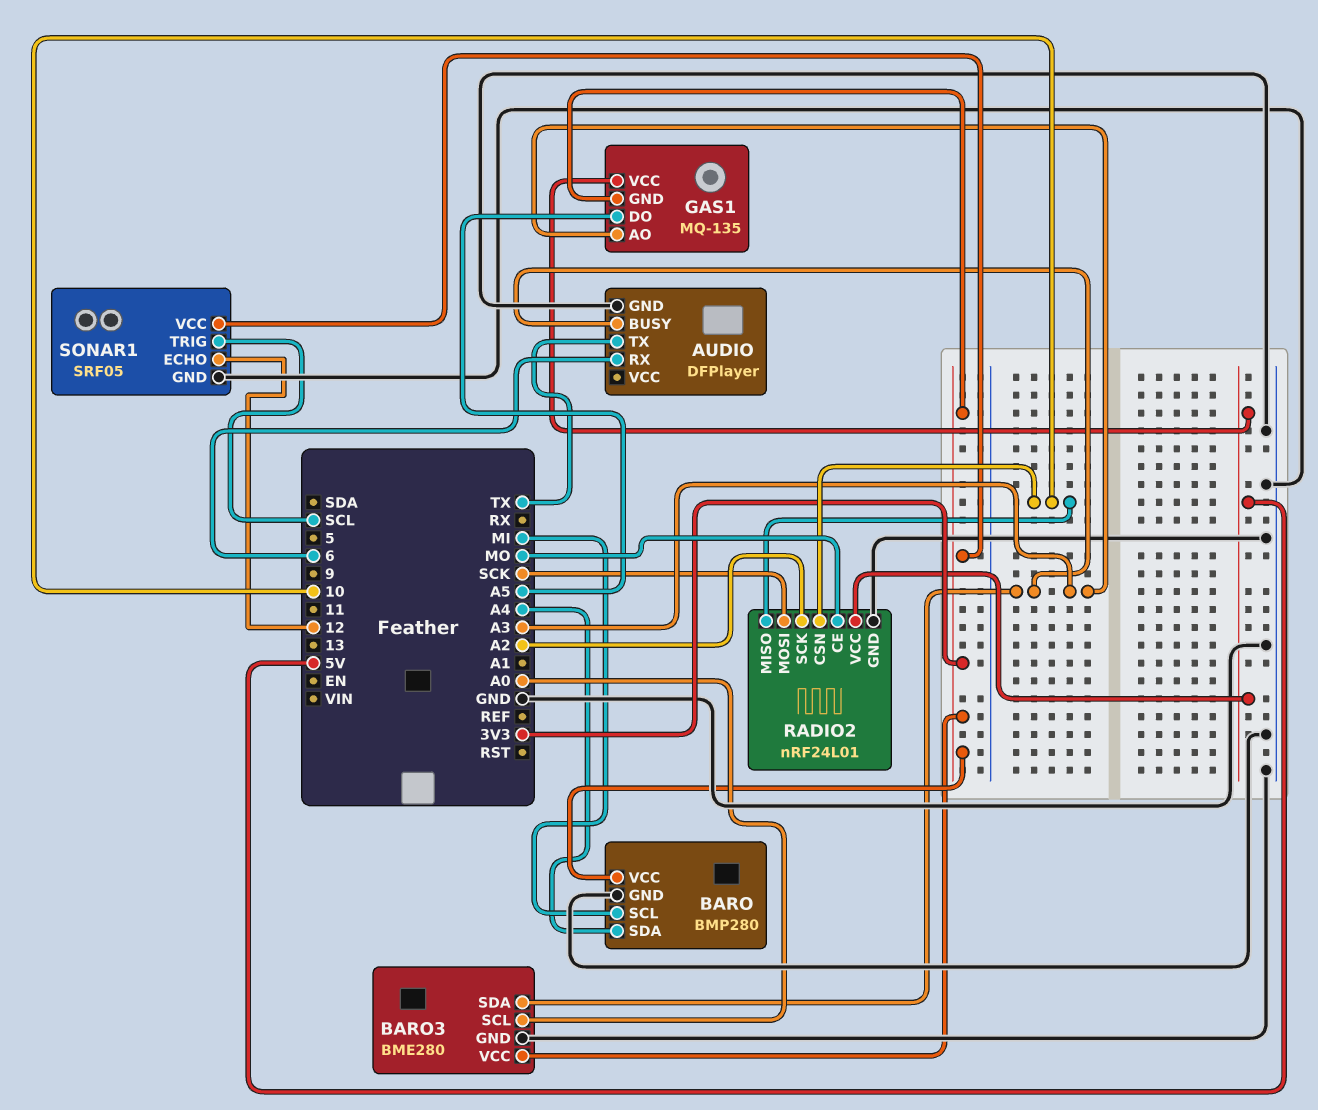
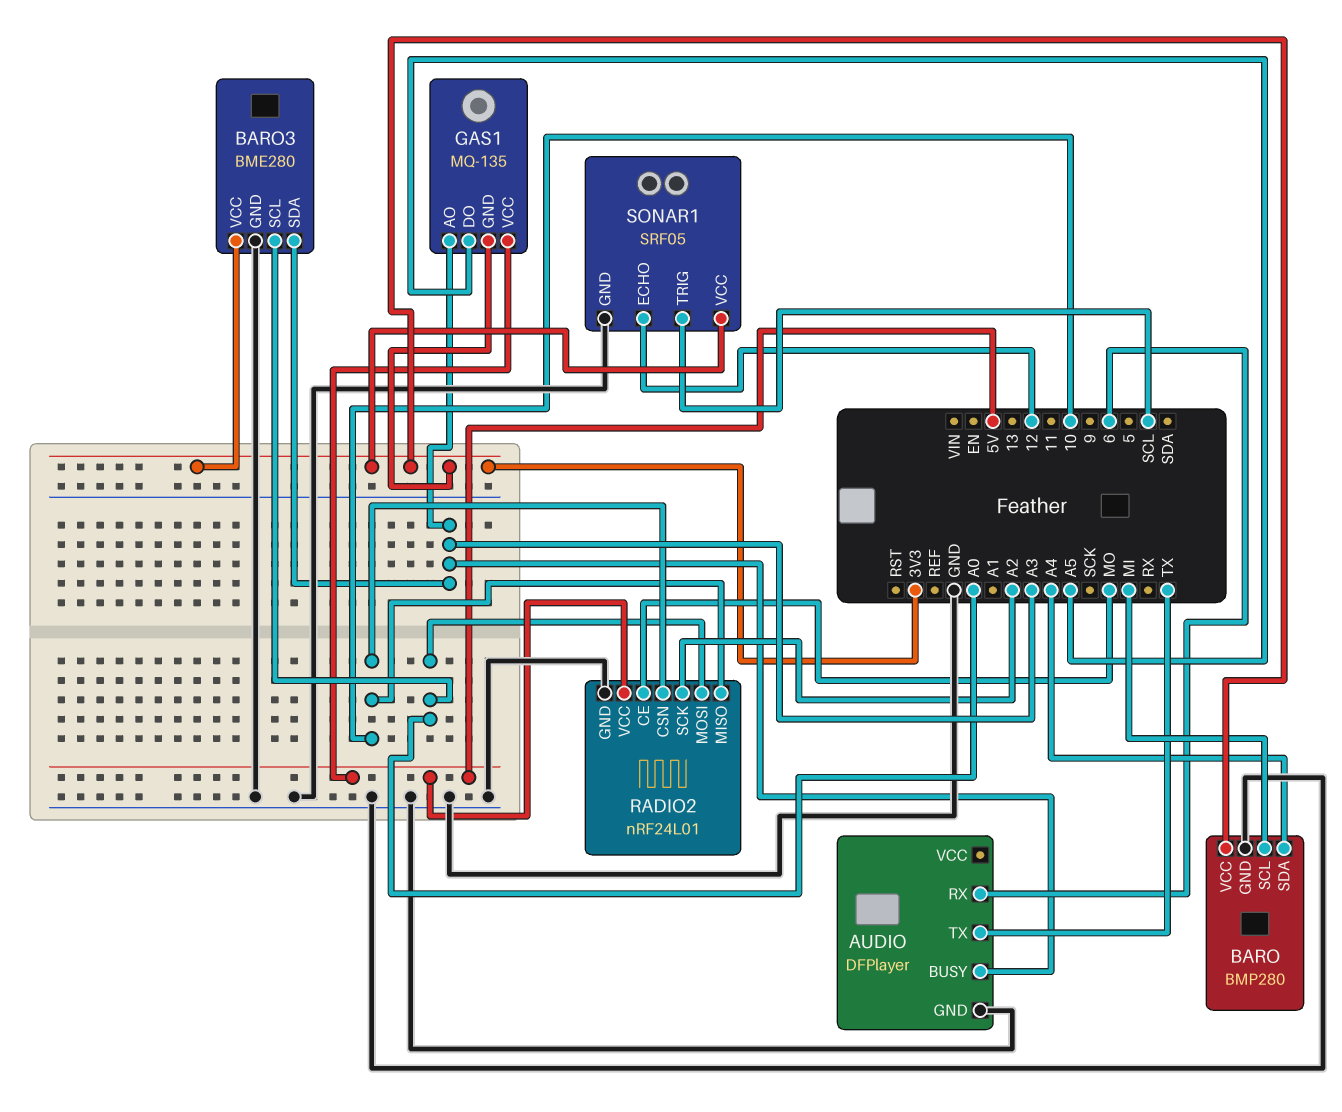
RADIO2 pin MOSI: SCK -> A0

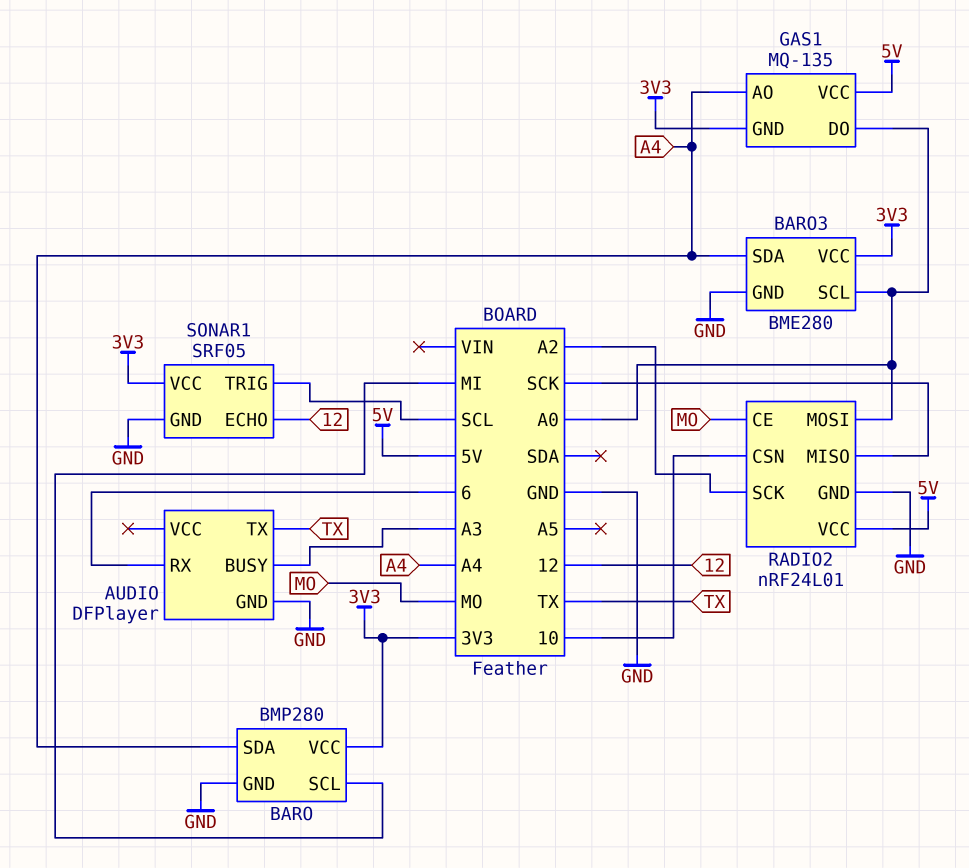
BARO3 pin SDA: A3 -> A4
GAS1 pin AO: A3 -> A4
GAS1 pin DO: A5 -> A0
RADIO2 pin MISO: 10 -> SCK

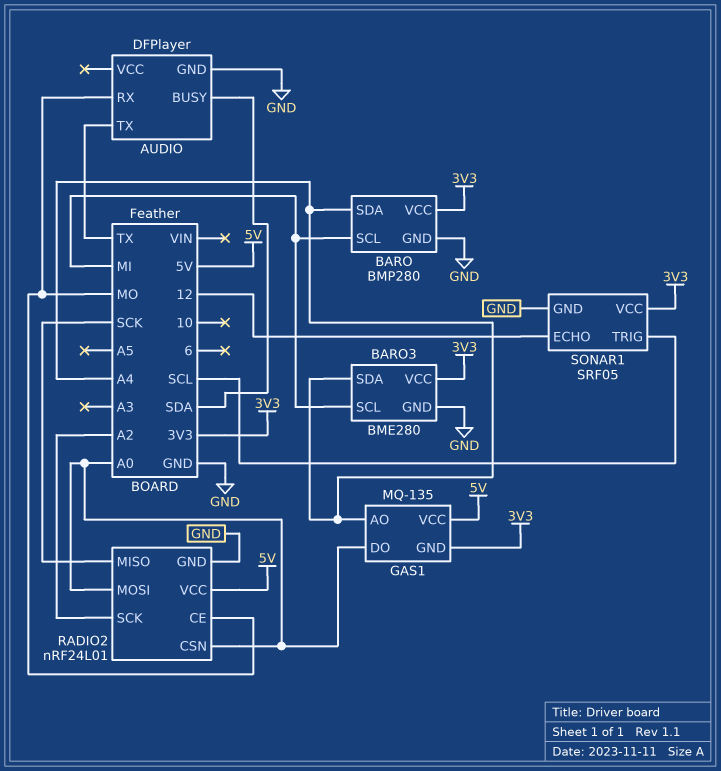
AUDIO pin BUSY: A3 -> SDA
AUDIO pin RX: 6 -> MO
BARO3 pin SCL: A0 -> MI
RADIO2 pin CSN: 10 -> A0

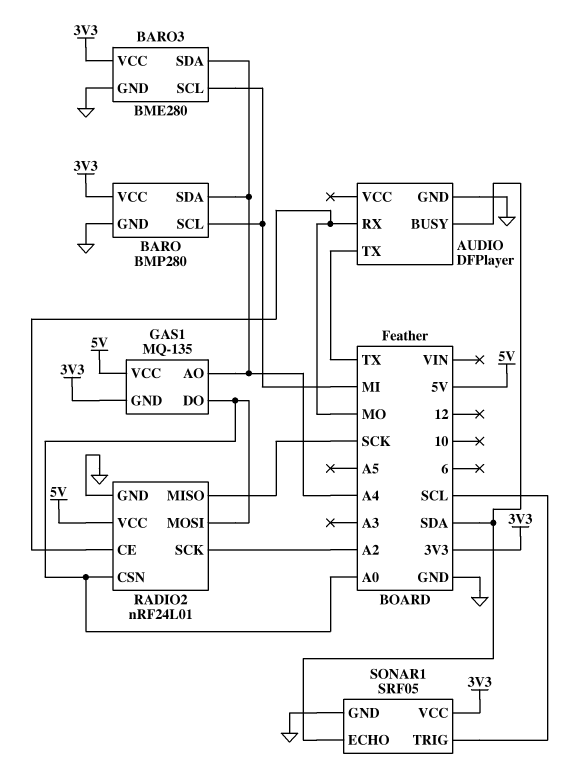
SONAR1 pin ECHO: 12 -> SDA

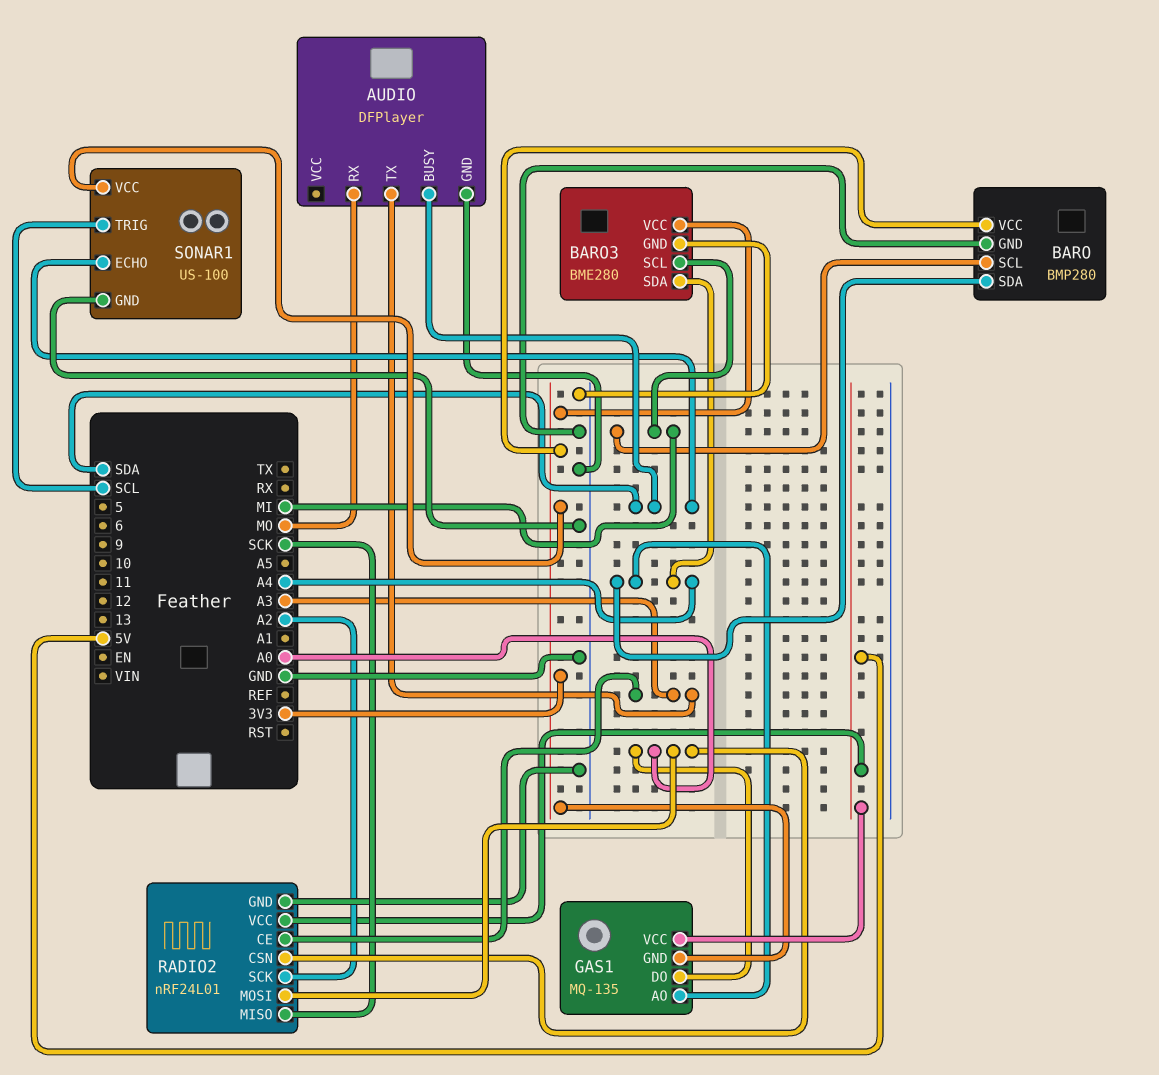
AUDIO pin TX: TX -> A3
RADIO2 pin CE: MO -> A3
SONAR1: SRF05 -> US-100

